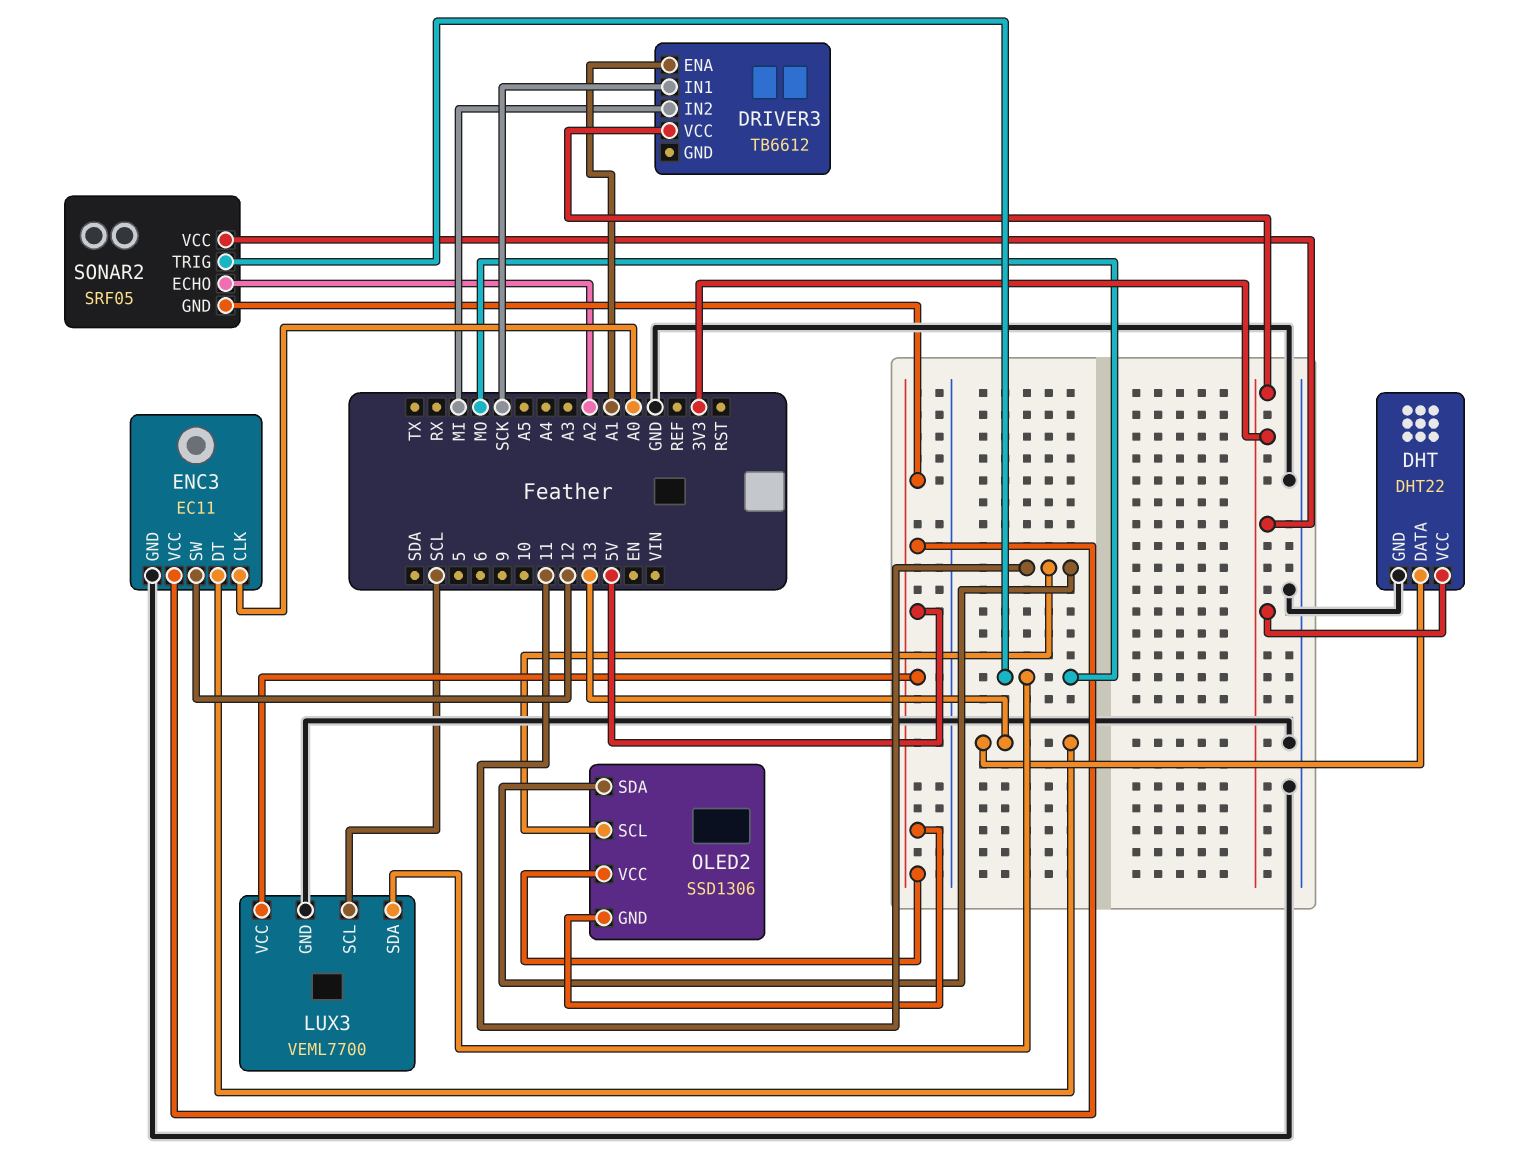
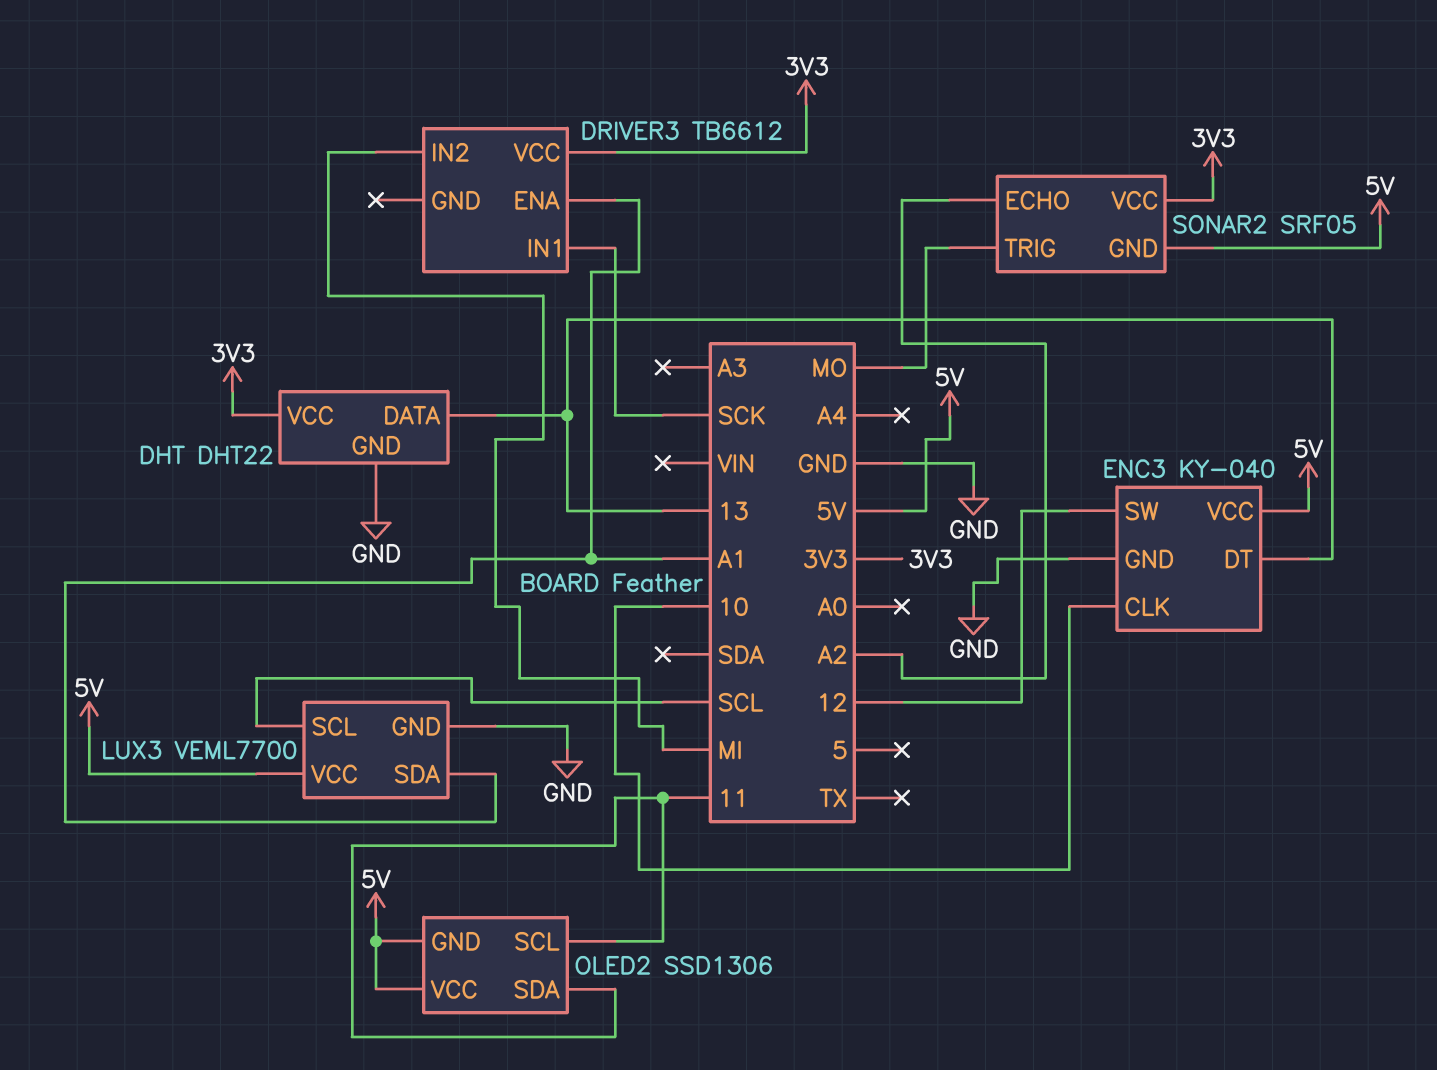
ENC3: EC11 -> KY-040
ENC3 pin CLK: A0 -> 10
LUX3 pin SDA: MO -> A1

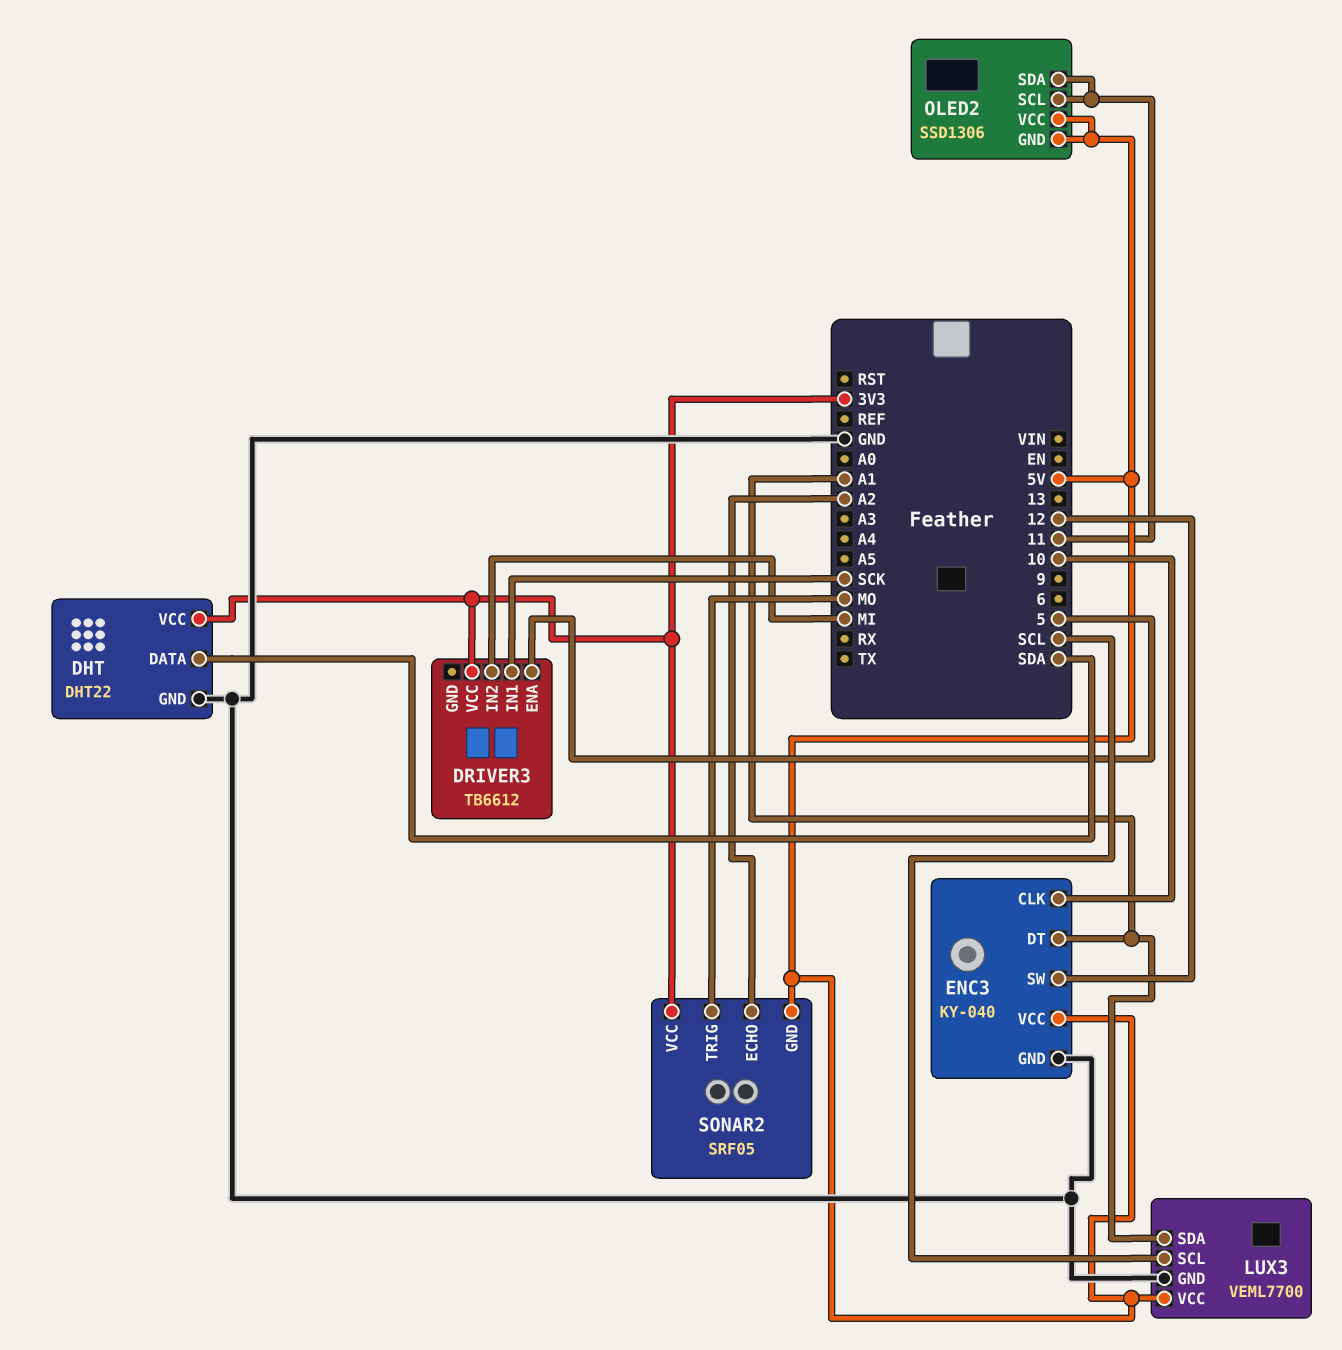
DHT pin DATA: 13 -> SDA
DRIVER3 pin ENA: A1 -> 5
ENC3 pin DT: 13 -> A1

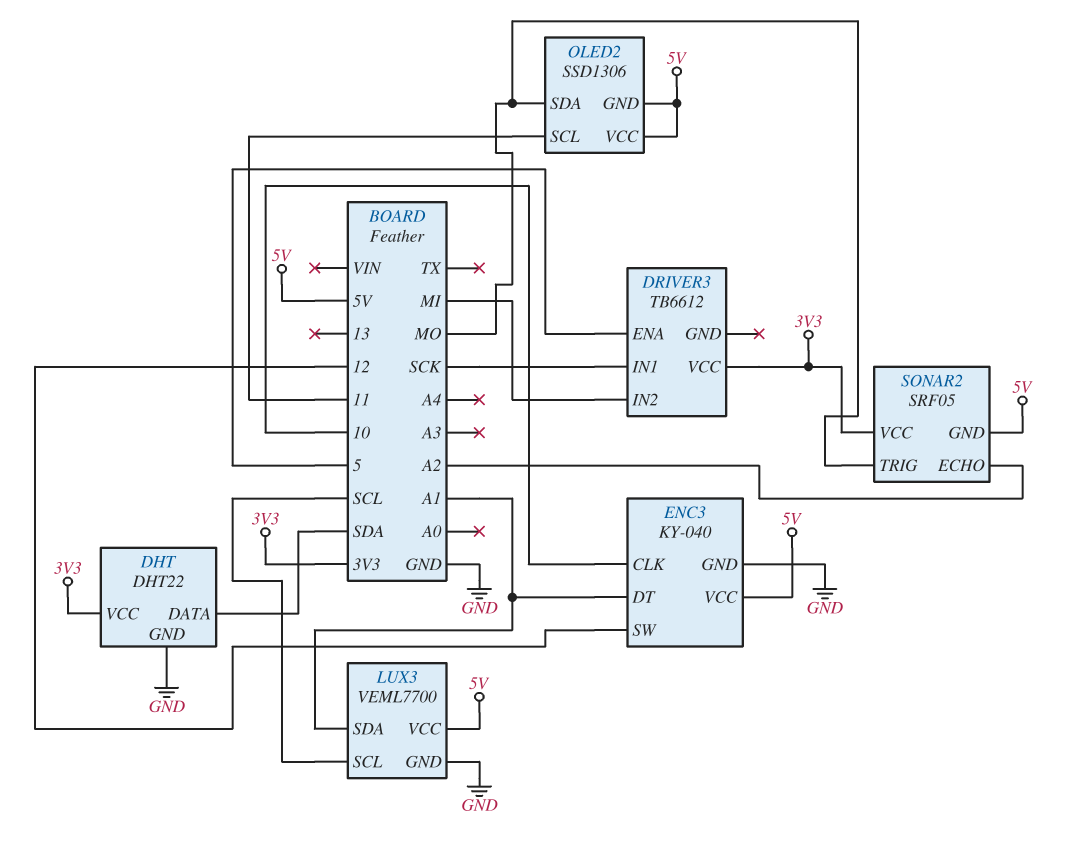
OLED2 pin SDA: 11 -> MO

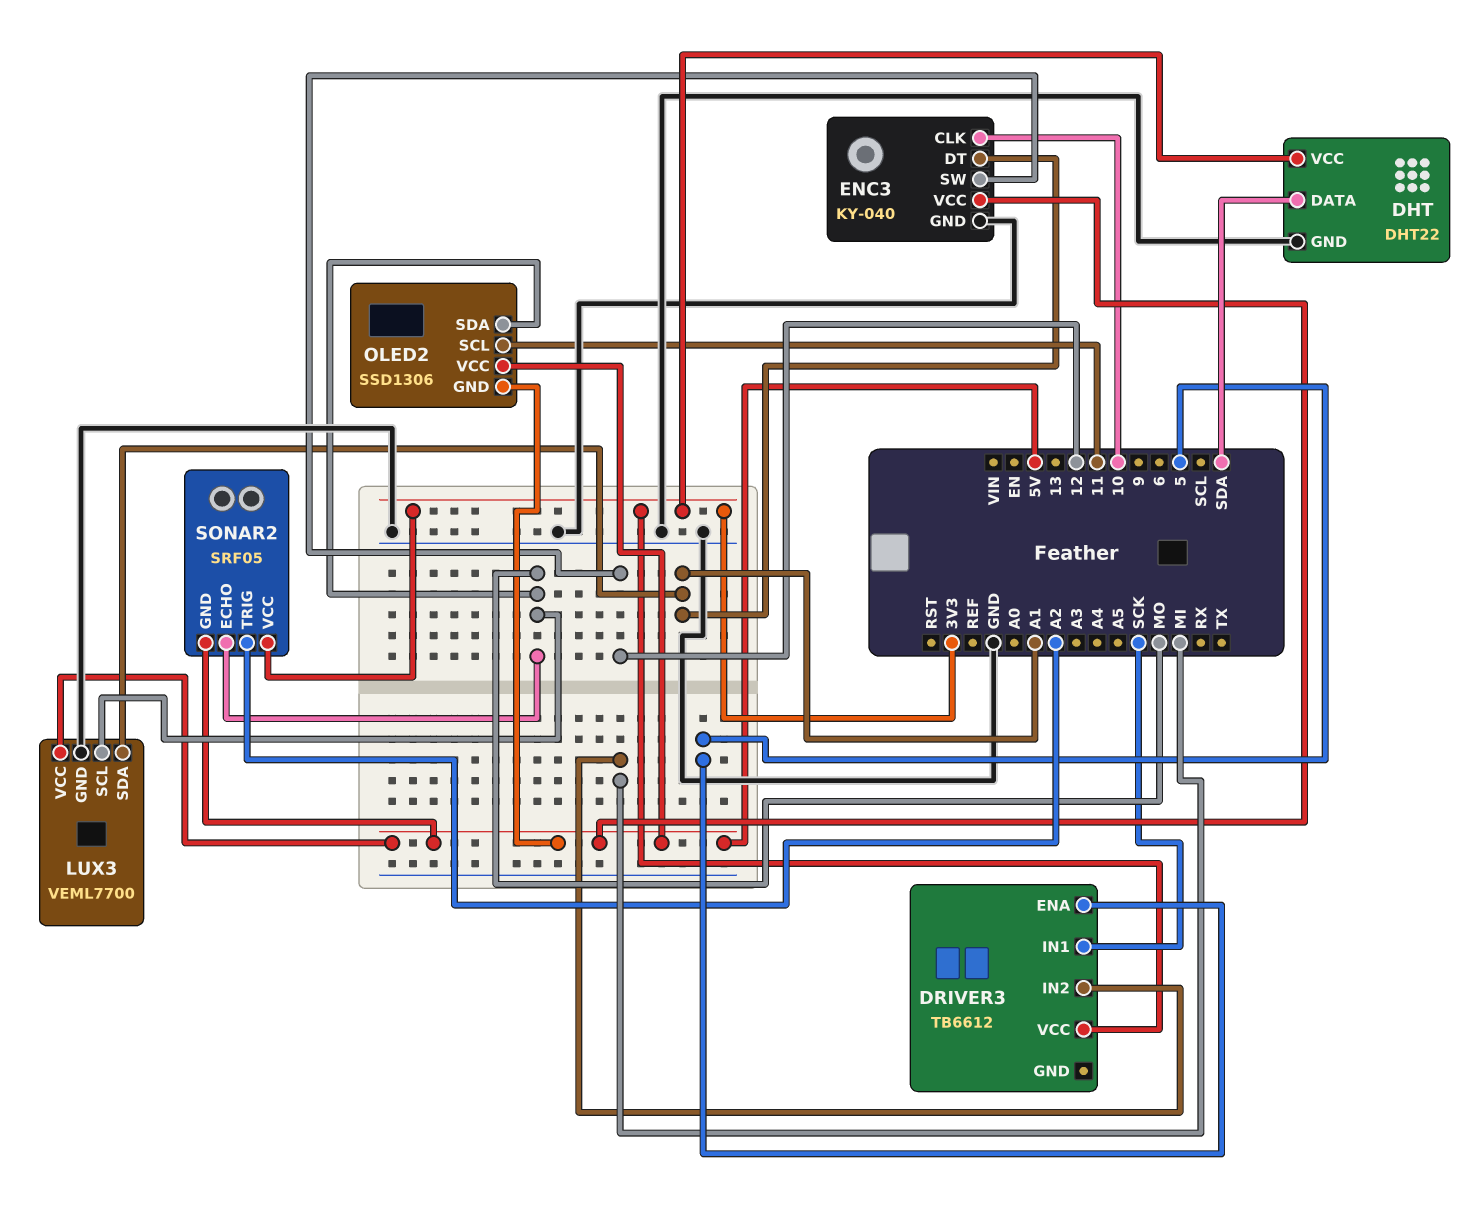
LUX3 pin SCL: SCL -> MO
SONAR2 pin ECHO: A2 -> MO
SONAR2 pin TRIG: MO -> A2

